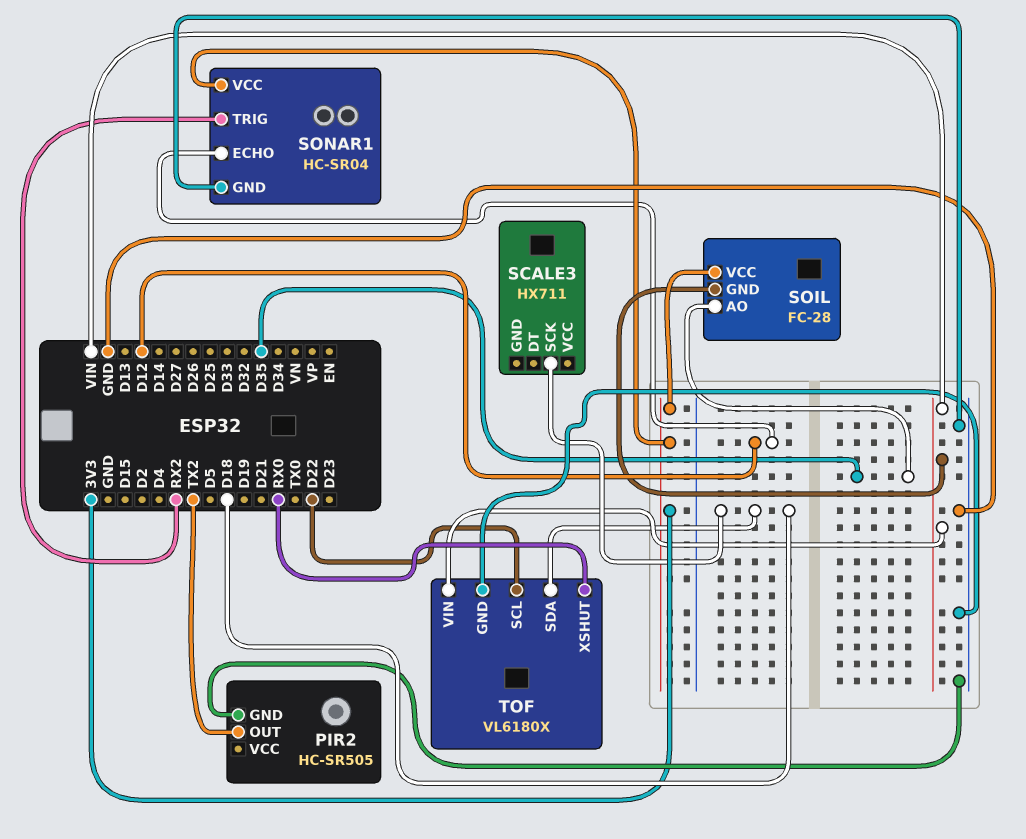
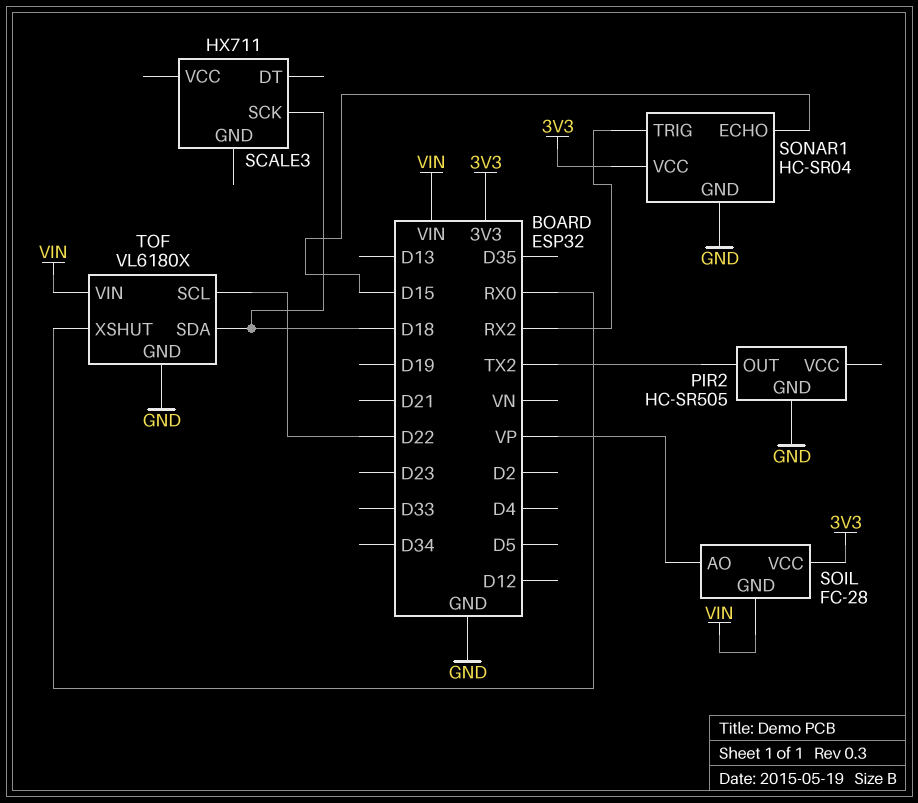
SOIL pin AO: D35 -> VP
SONAR1 pin ECHO: D12 -> D15

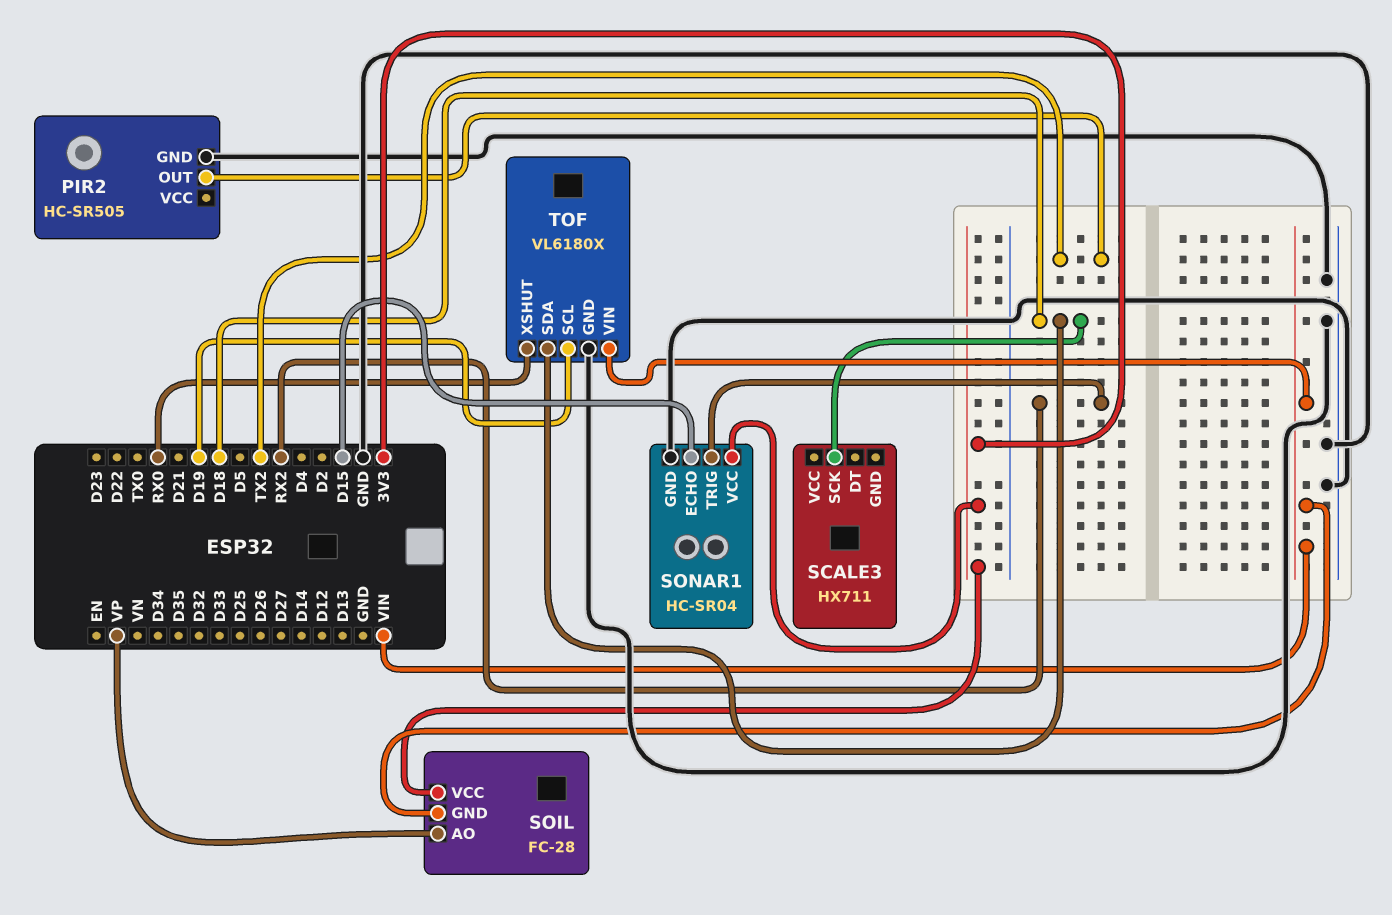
TOF pin SCL: D22 -> D19

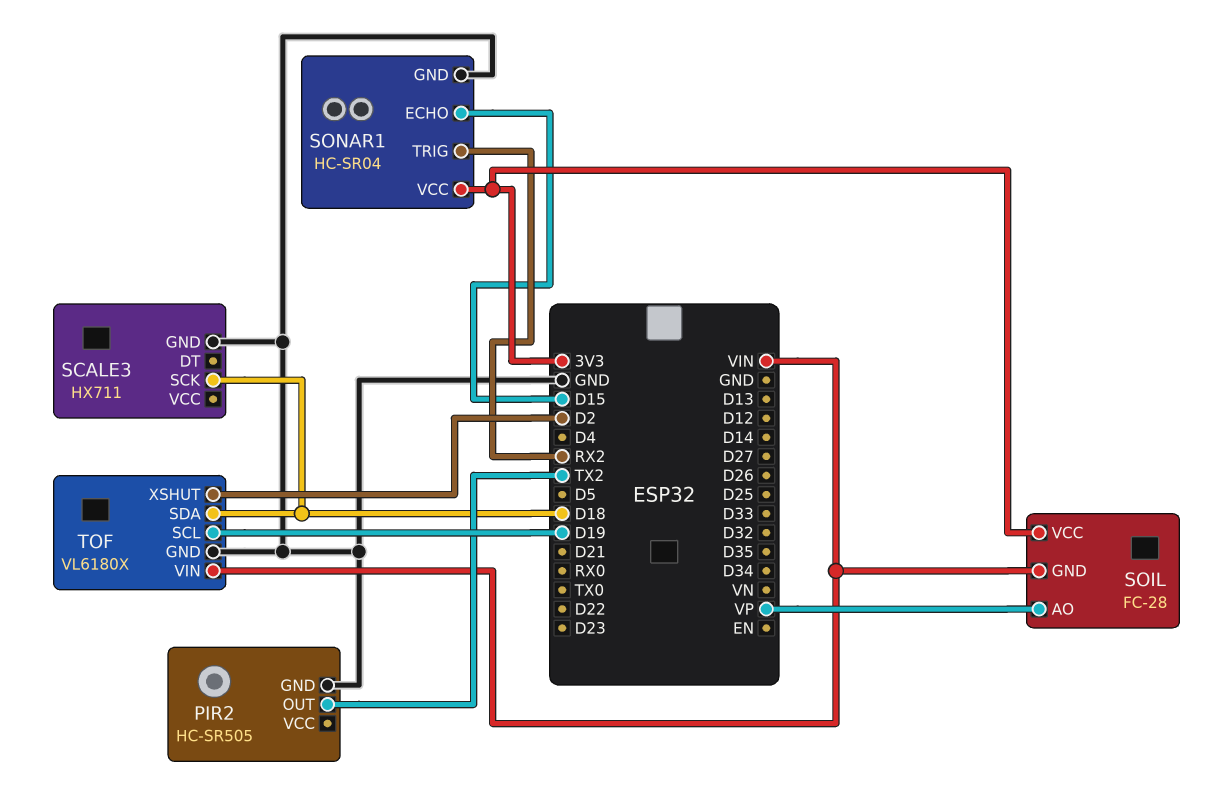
SCALE3 pin GND: none -> GND
TOF pin XSHUT: RX0 -> D2

